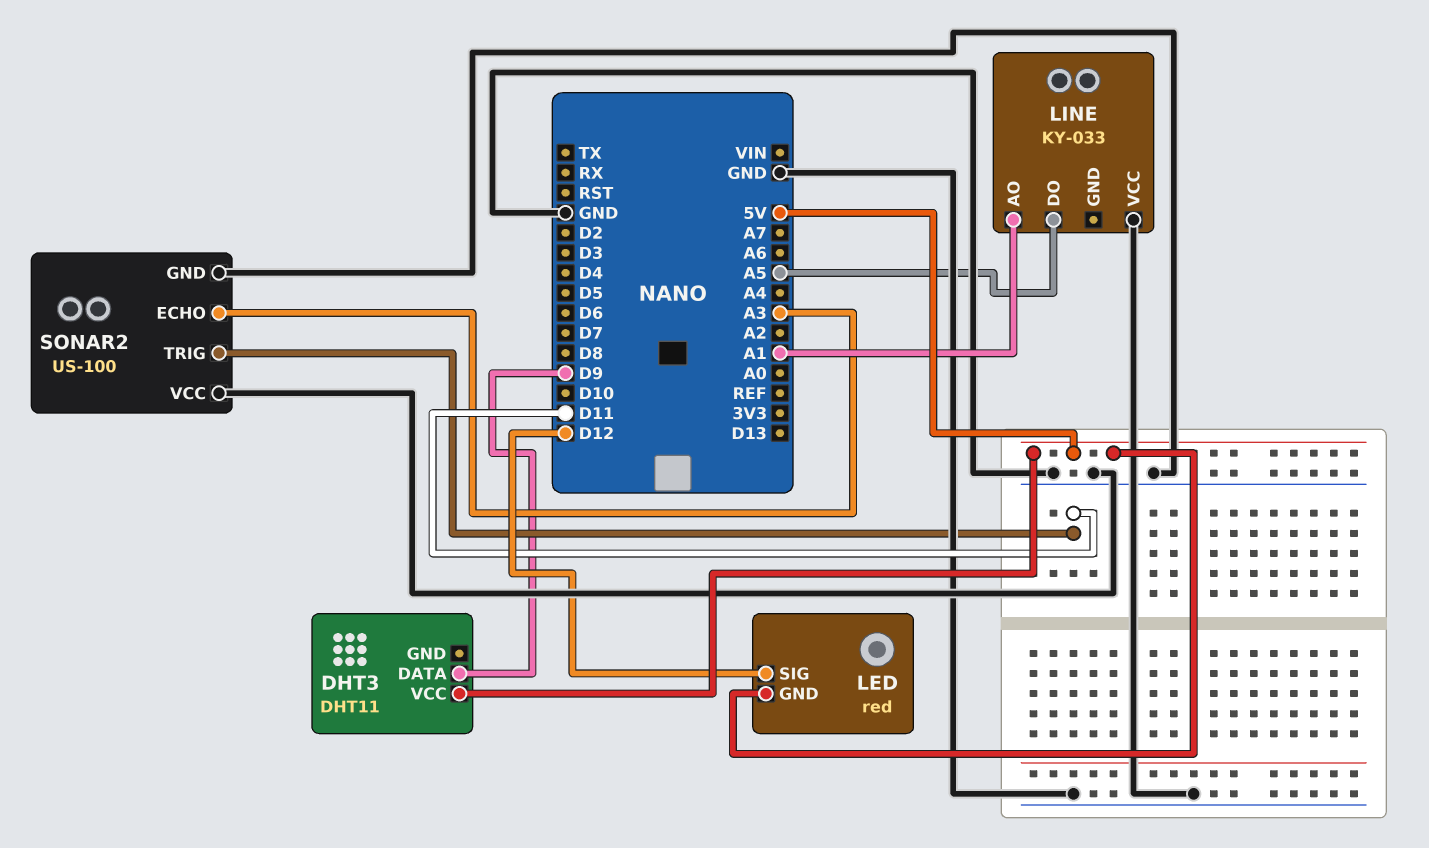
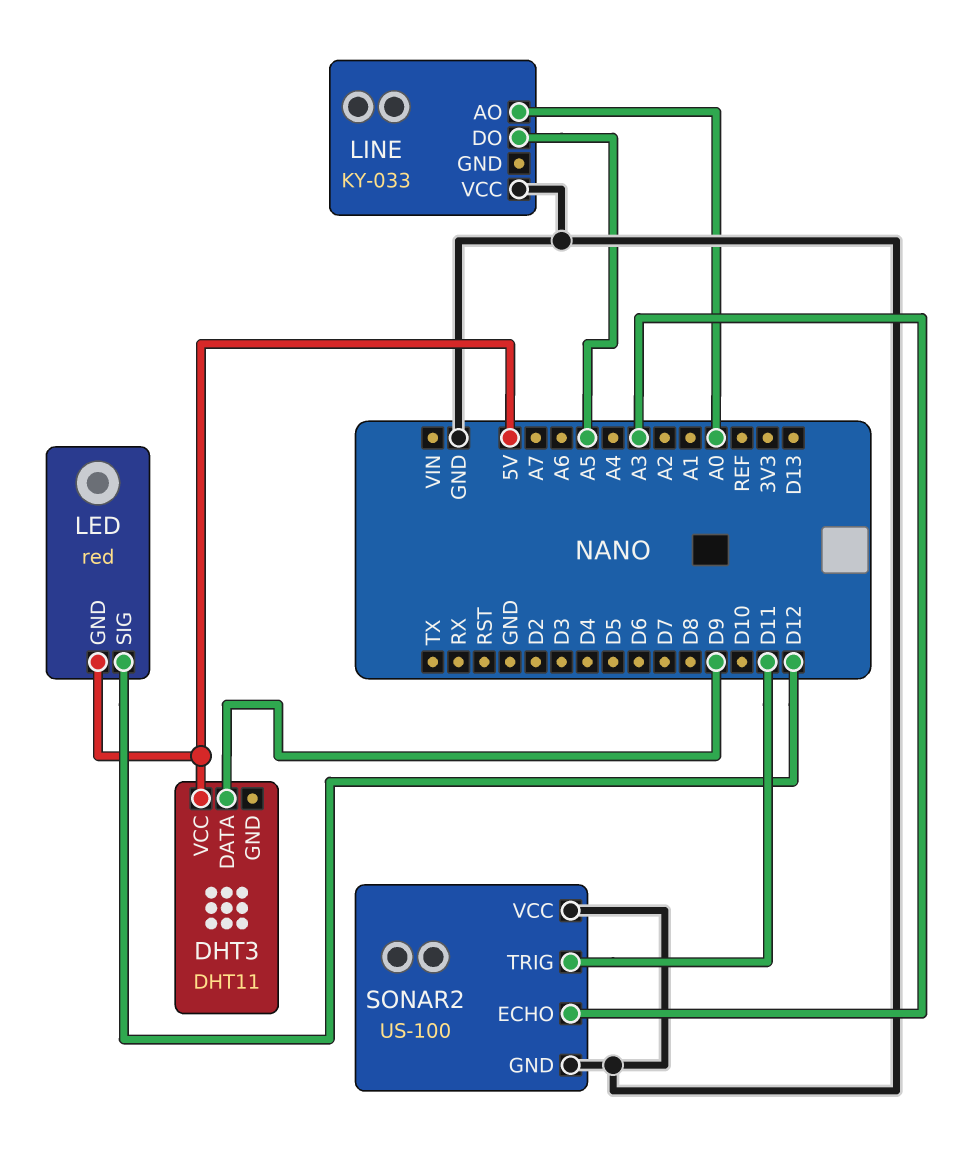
LINE pin AO: A1 -> A0

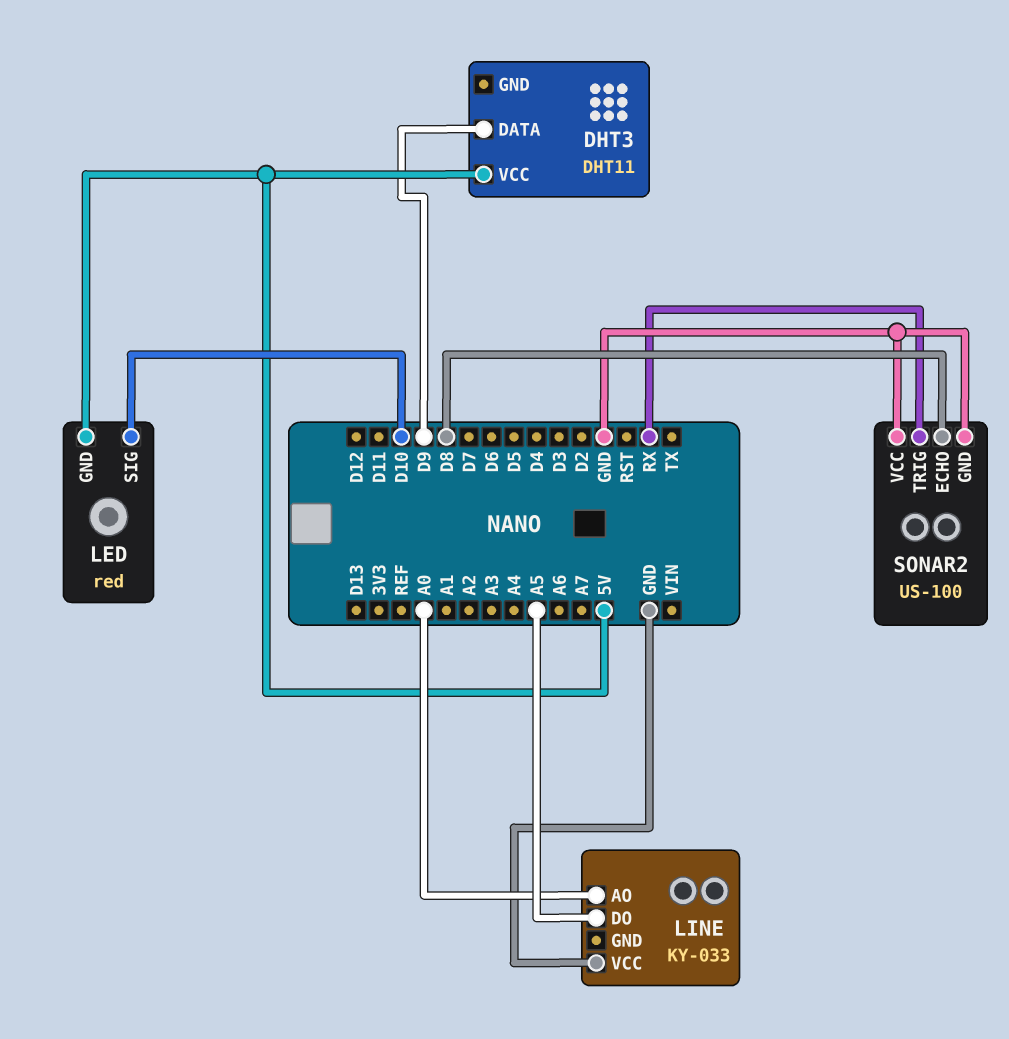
LED pin SIG: D12 -> D10
SONAR2 pin ECHO: A3 -> D8
SONAR2 pin TRIG: D11 -> RX

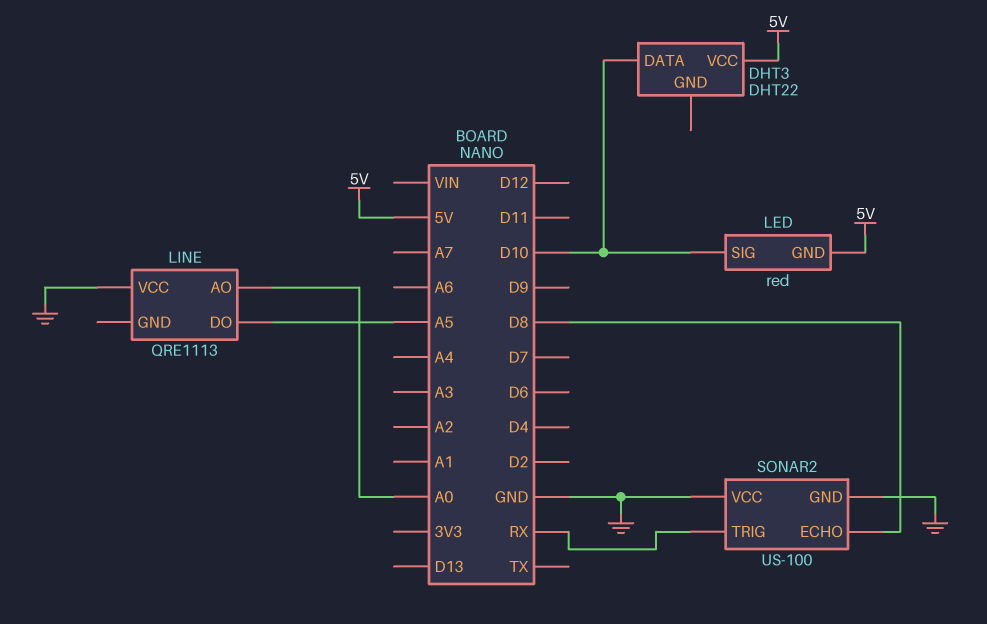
DHT3: DHT11 -> DHT22
DHT3 pin DATA: D9 -> D10
LINE: KY-033 -> QRE1113

